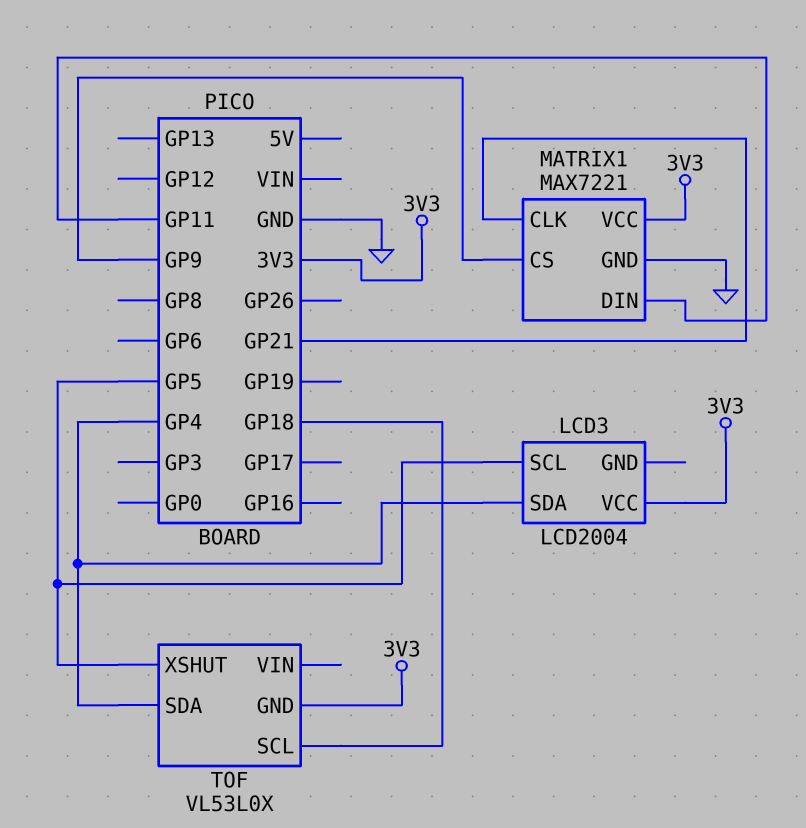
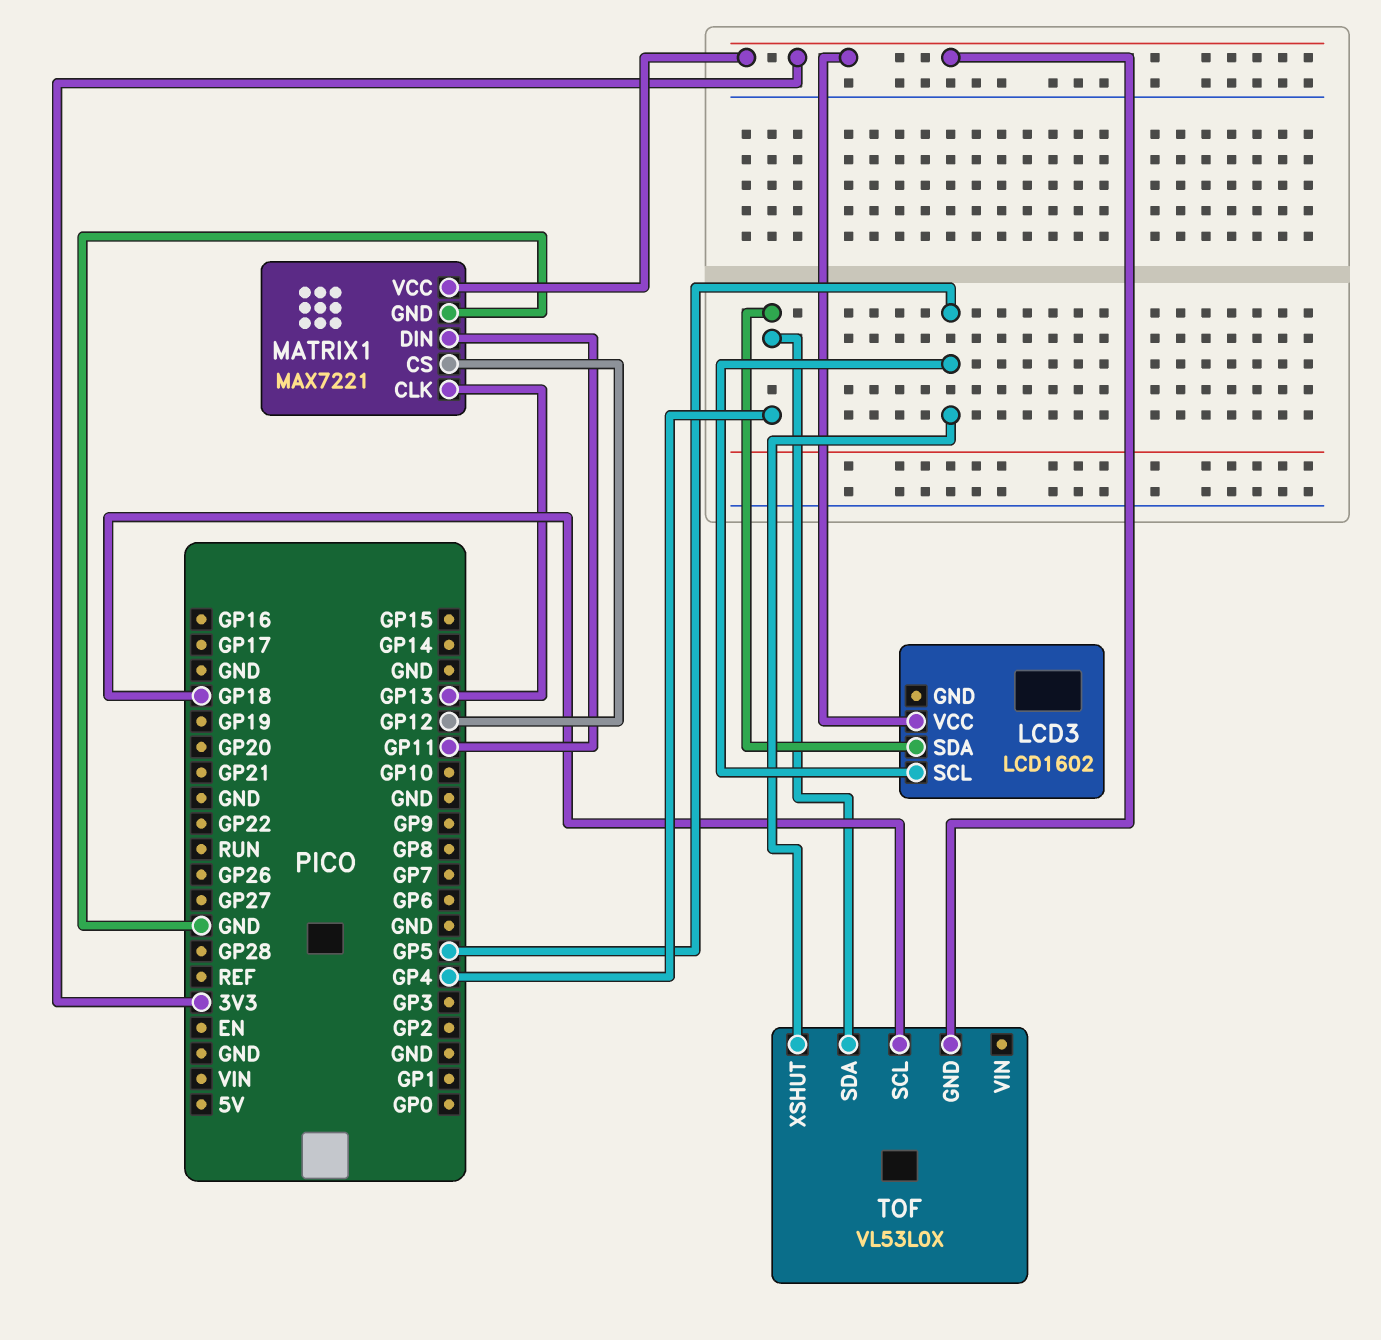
LCD3: LCD2004 -> LCD1602
MATRIX1 pin CLK: GP21 -> GP13
MATRIX1 pin CS: GP9 -> GP12

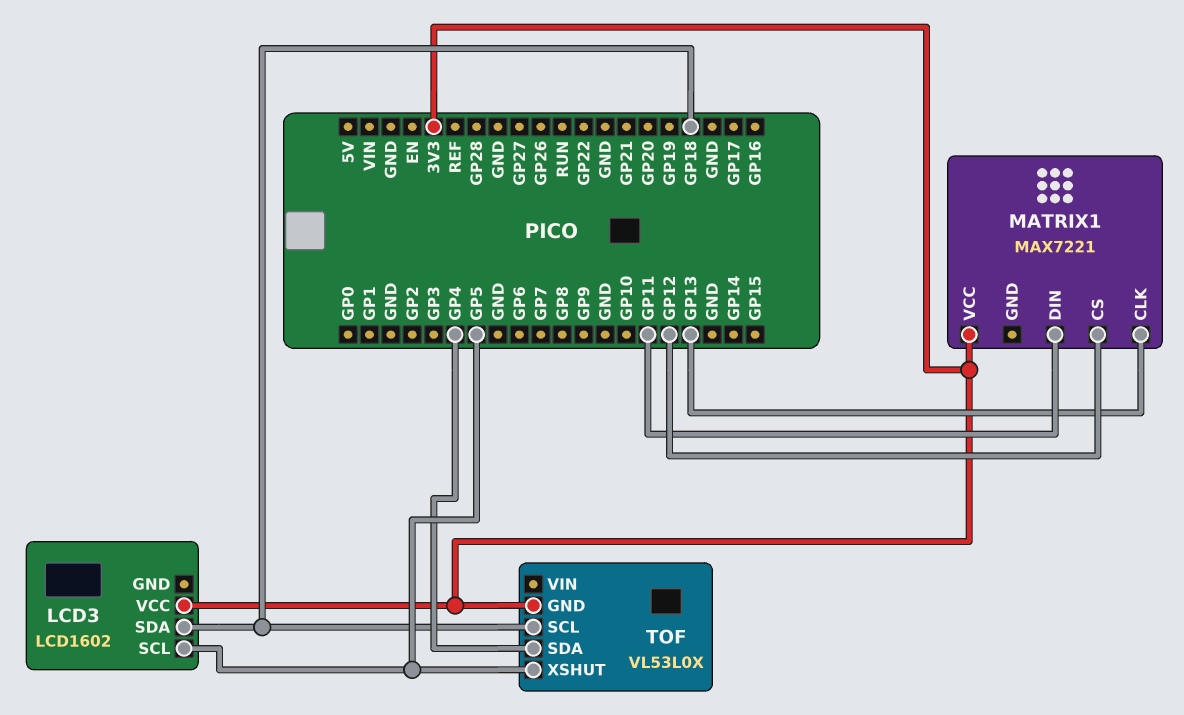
LCD3 pin SDA: GP4 -> GP18
MATRIX1 pin GND: GND -> none

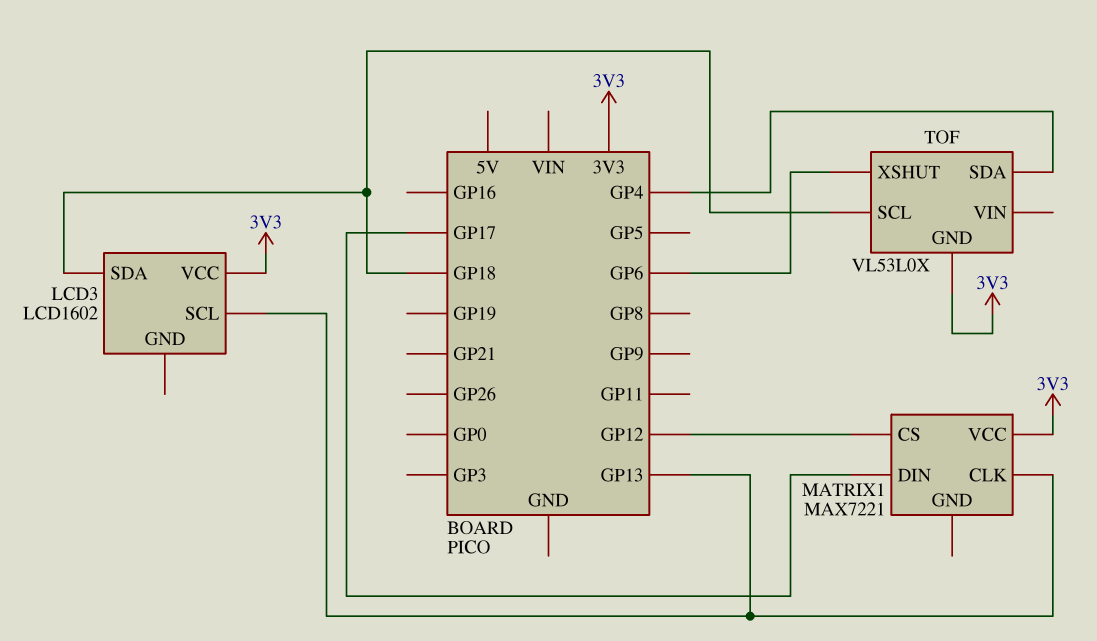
LCD3 pin SCL: GP5 -> GP13
MATRIX1 pin DIN: GP11 -> GP17
TOF pin XSHUT: GP5 -> GP6

